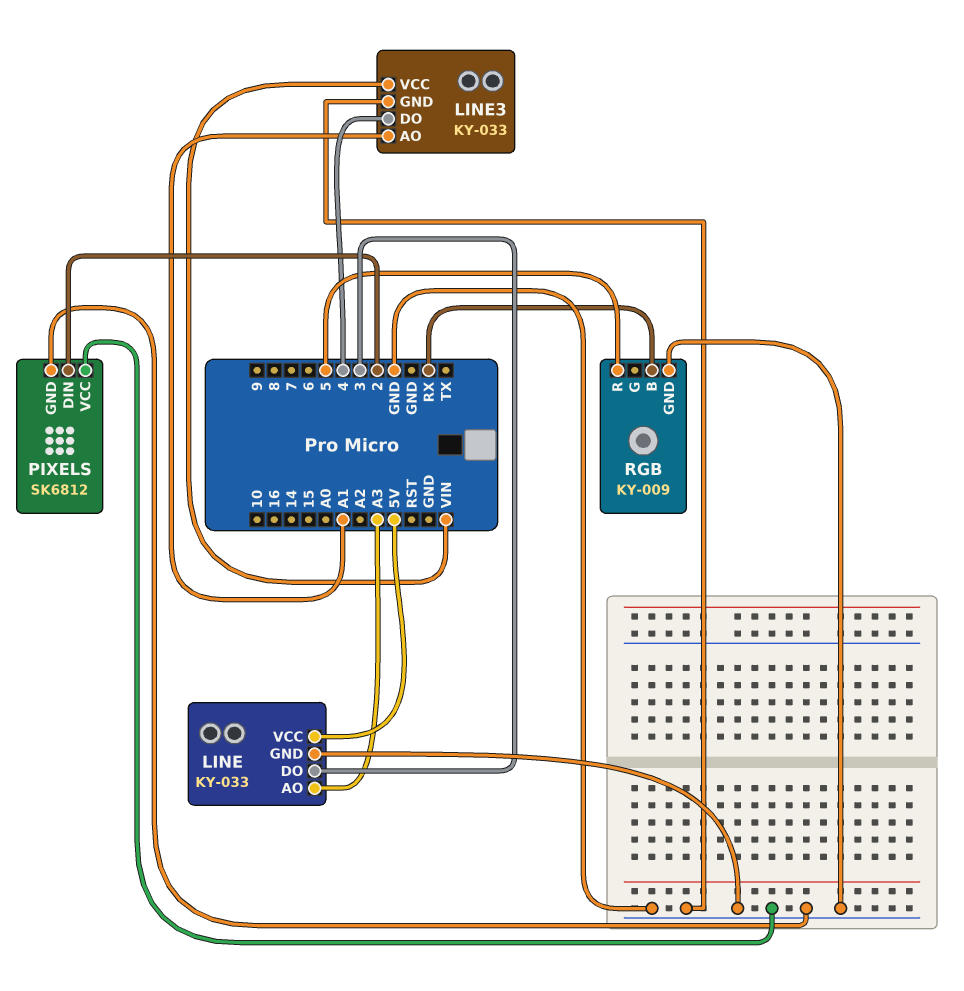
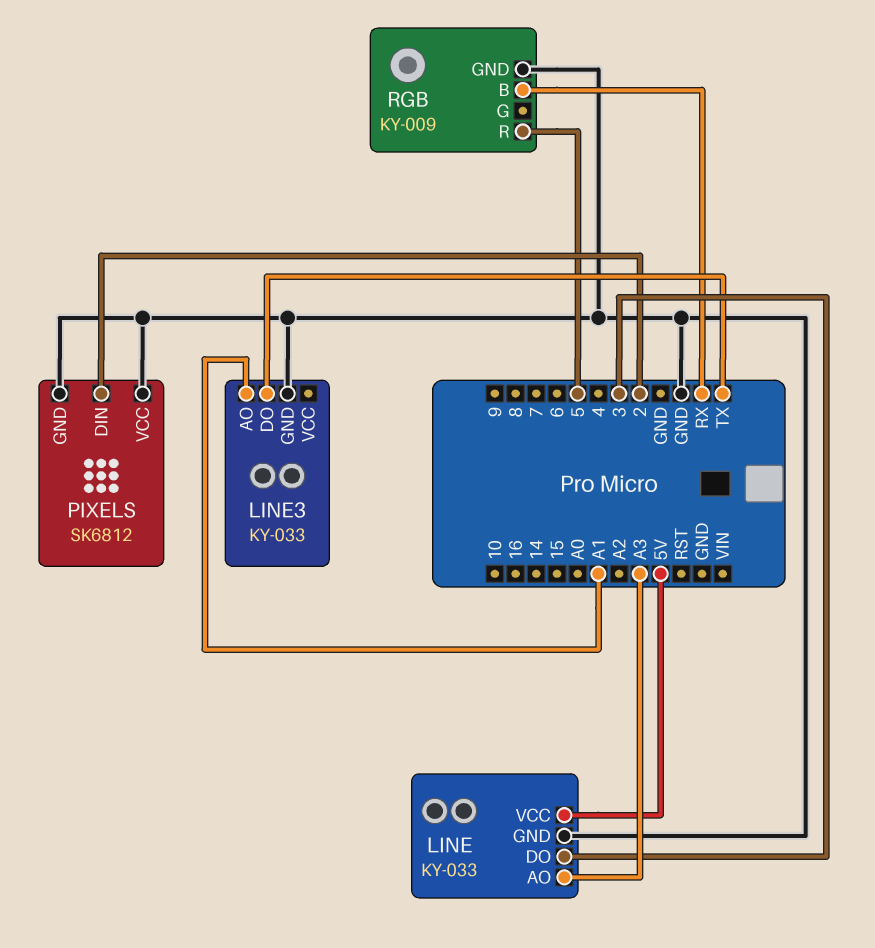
LINE3 pin DO: 4 -> TX
LINE3 pin VCC: VIN -> none

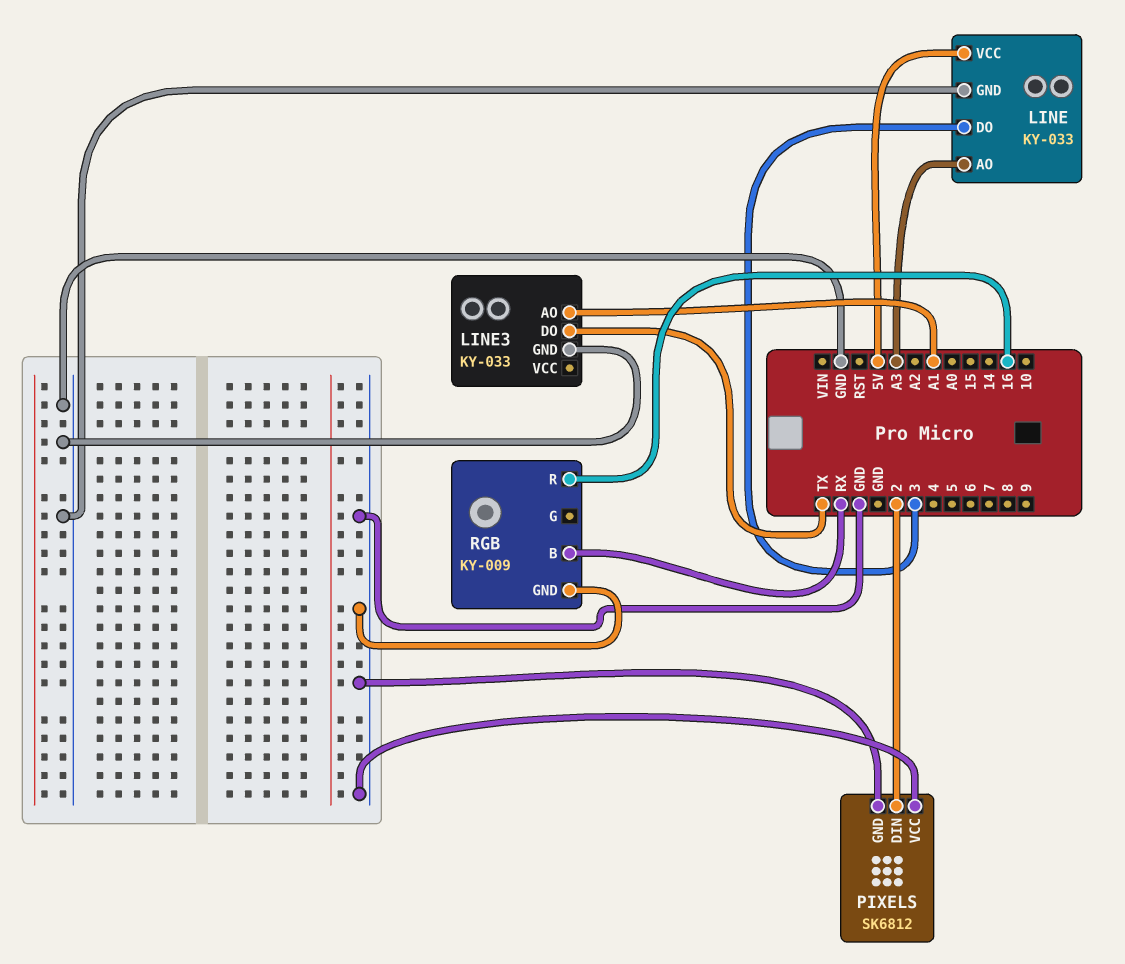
RGB pin R: 5 -> 16

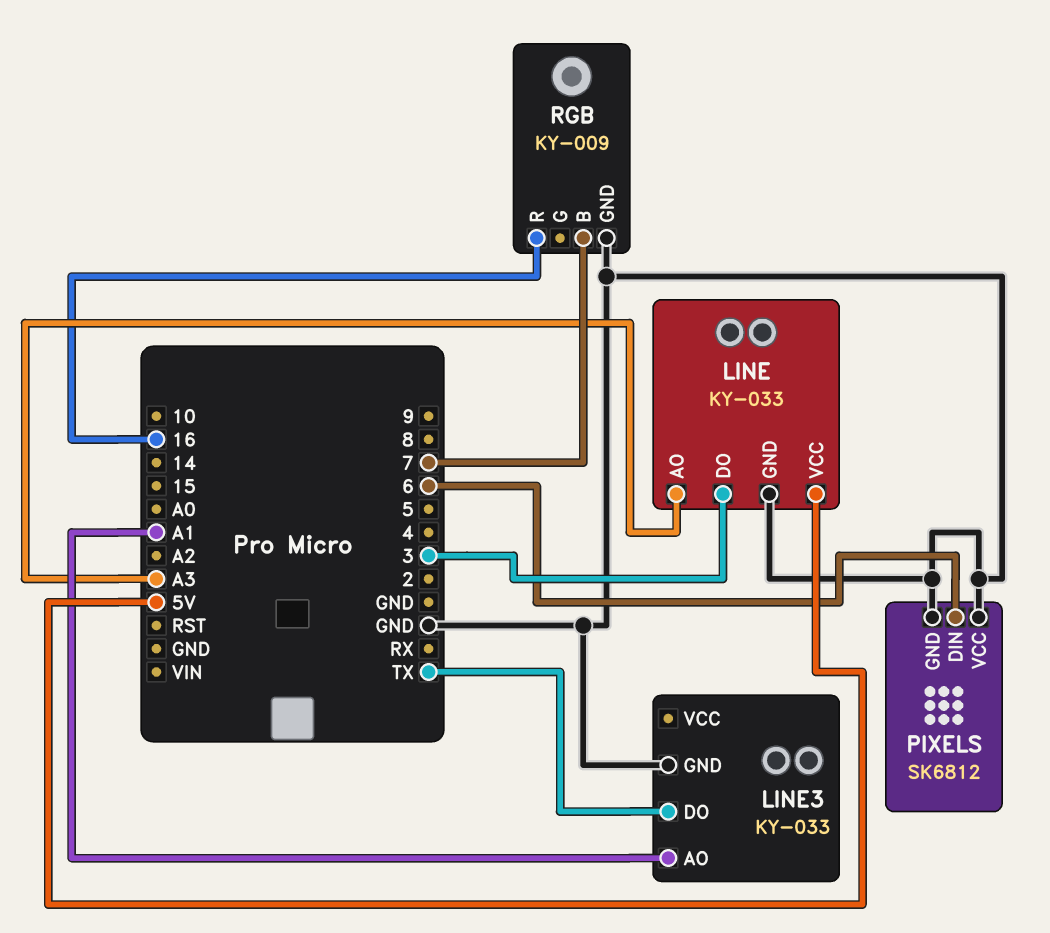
PIXELS pin DIN: 2 -> 6
RGB pin B: RX -> 7

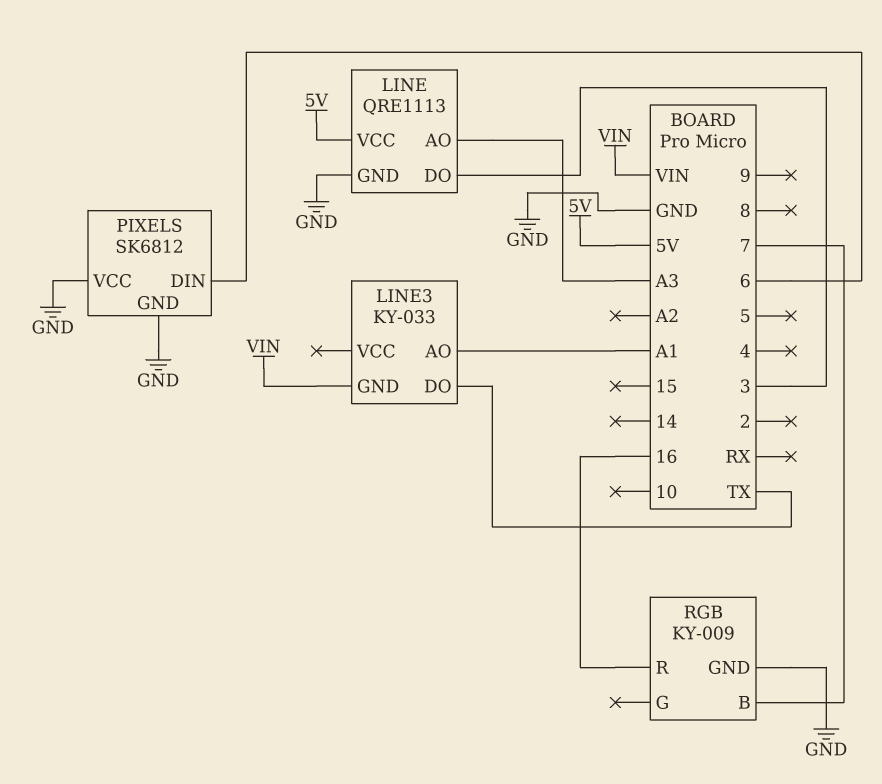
LINE: KY-033 -> QRE1113
LINE3 pin GND: GND -> VIN

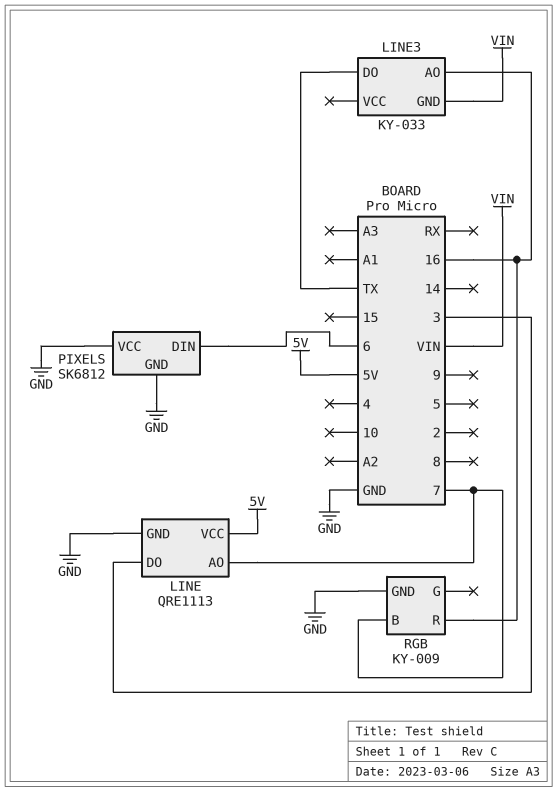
LINE pin AO: A3 -> 7
LINE3 pin AO: A1 -> 16

